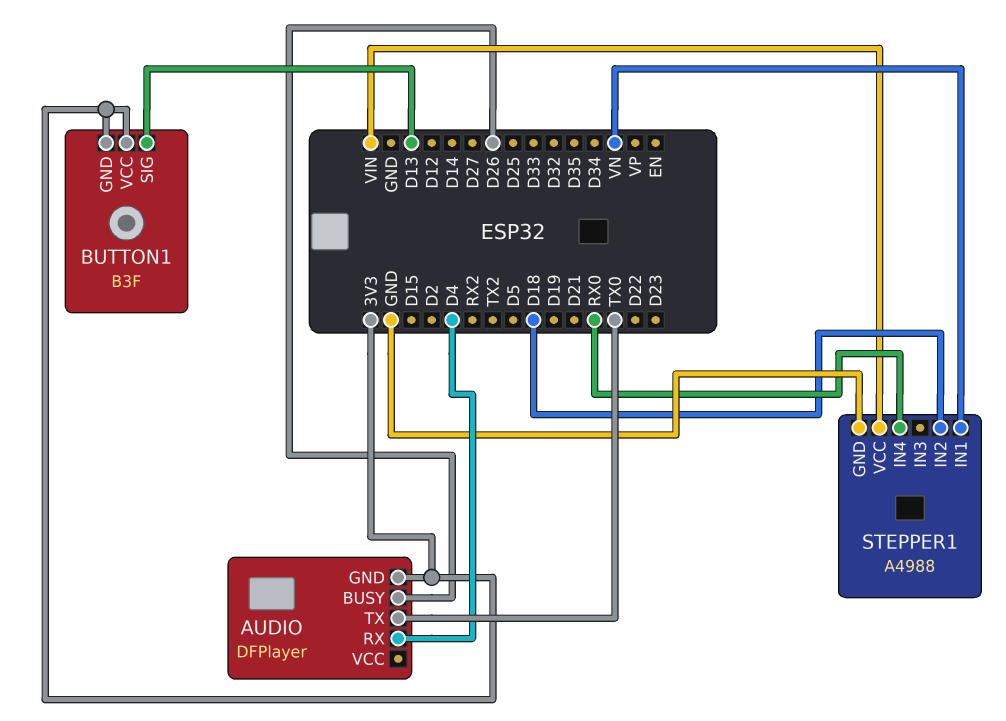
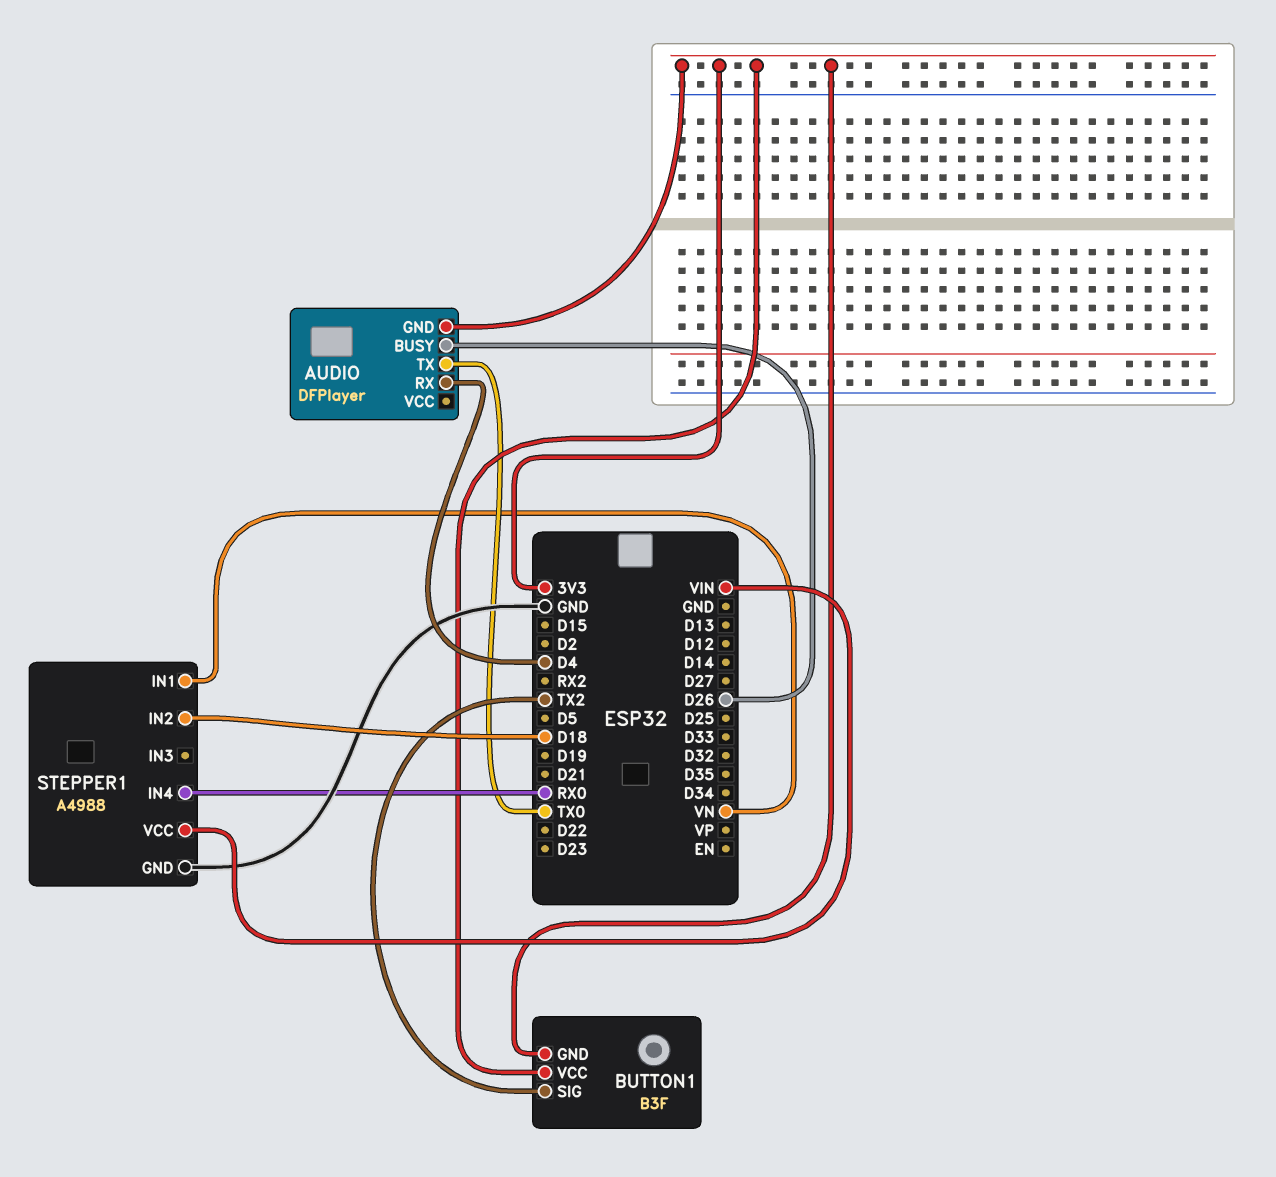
BUTTON1 pin SIG: D13 -> TX2

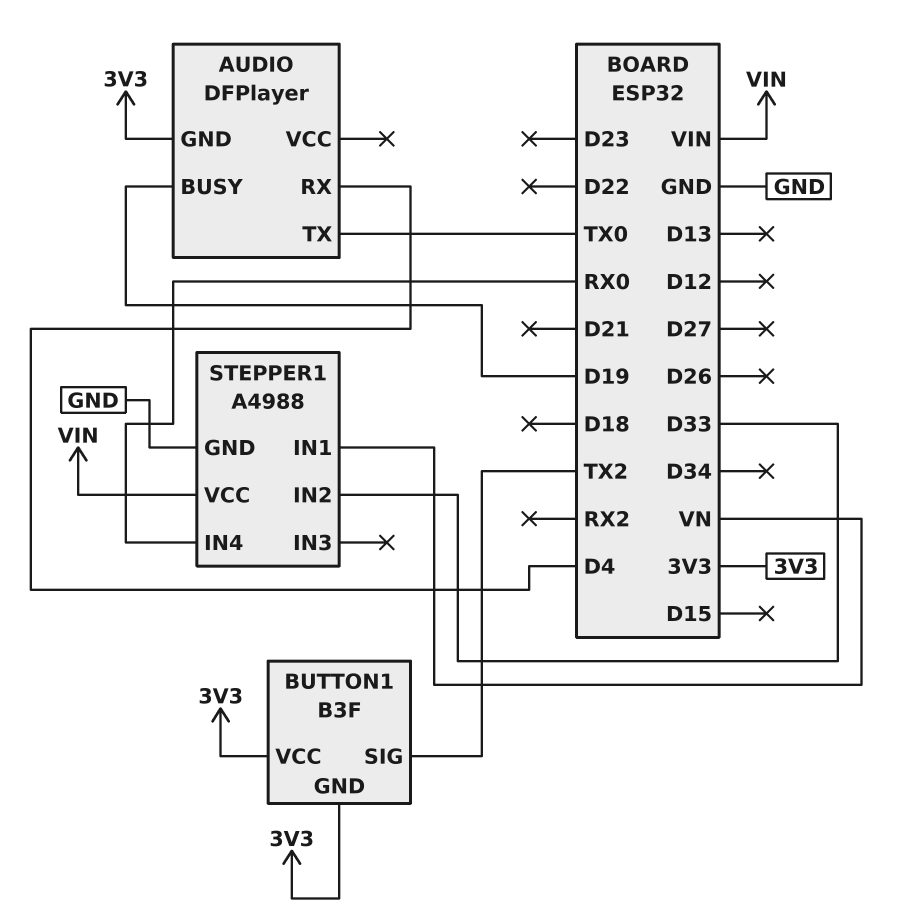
AUDIO pin BUSY: D26 -> D19
STEPPER1 pin IN2: D18 -> D33

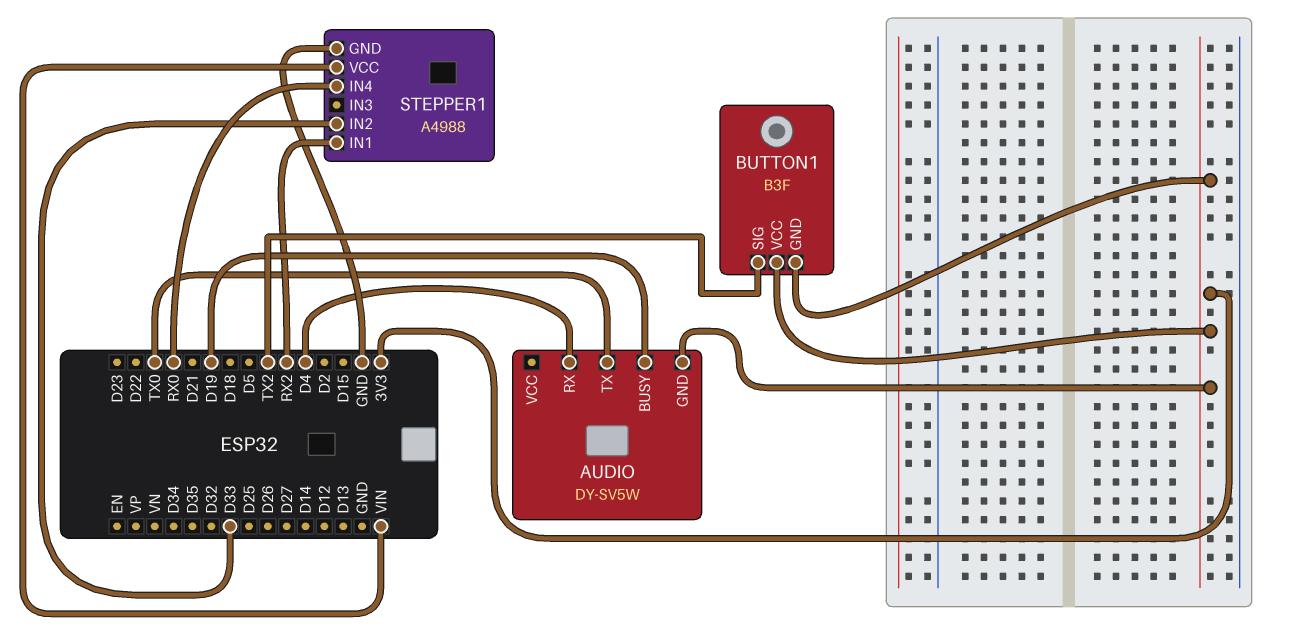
AUDIO: DFPlayer -> DY-SV5W
STEPPER1 pin IN1: VN -> RX2

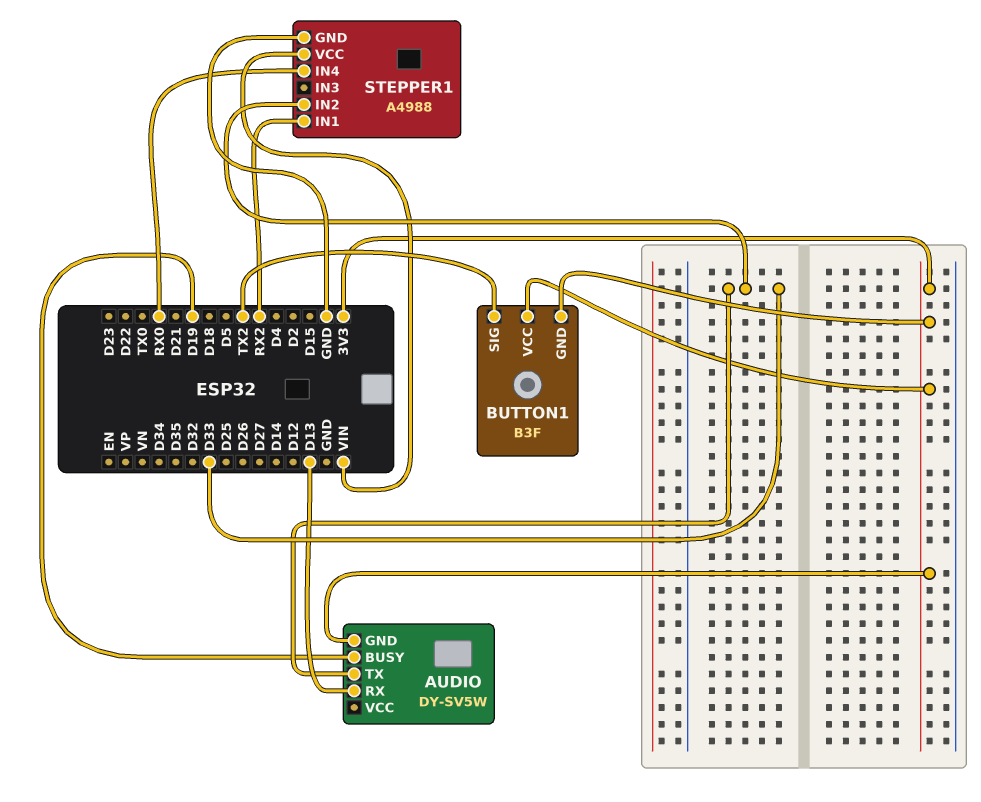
AUDIO pin RX: D4 -> D13
AUDIO pin TX: TX0 -> D33

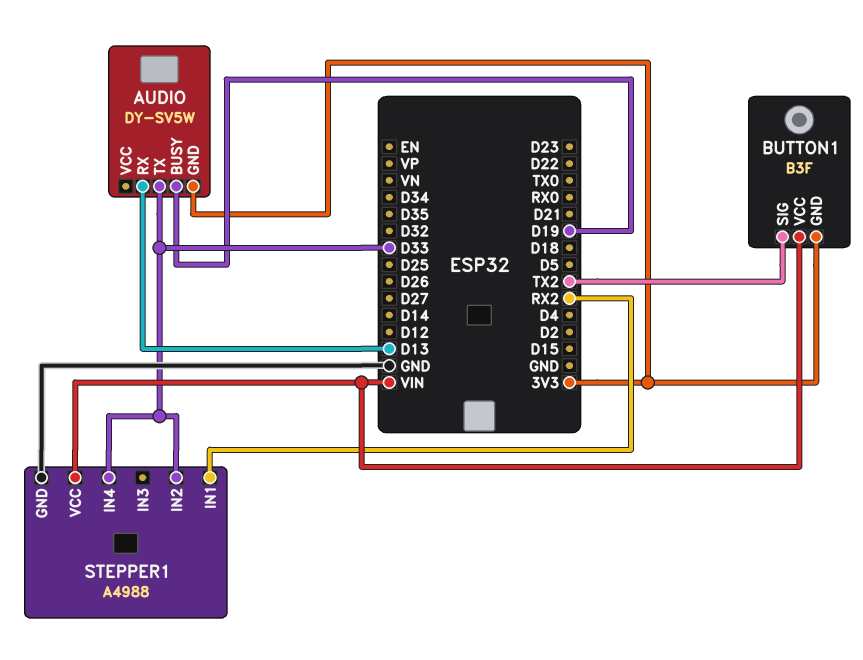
BUTTON1 pin VCC: 3V3 -> VIN
STEPPER1 pin IN4: RX0 -> D33

